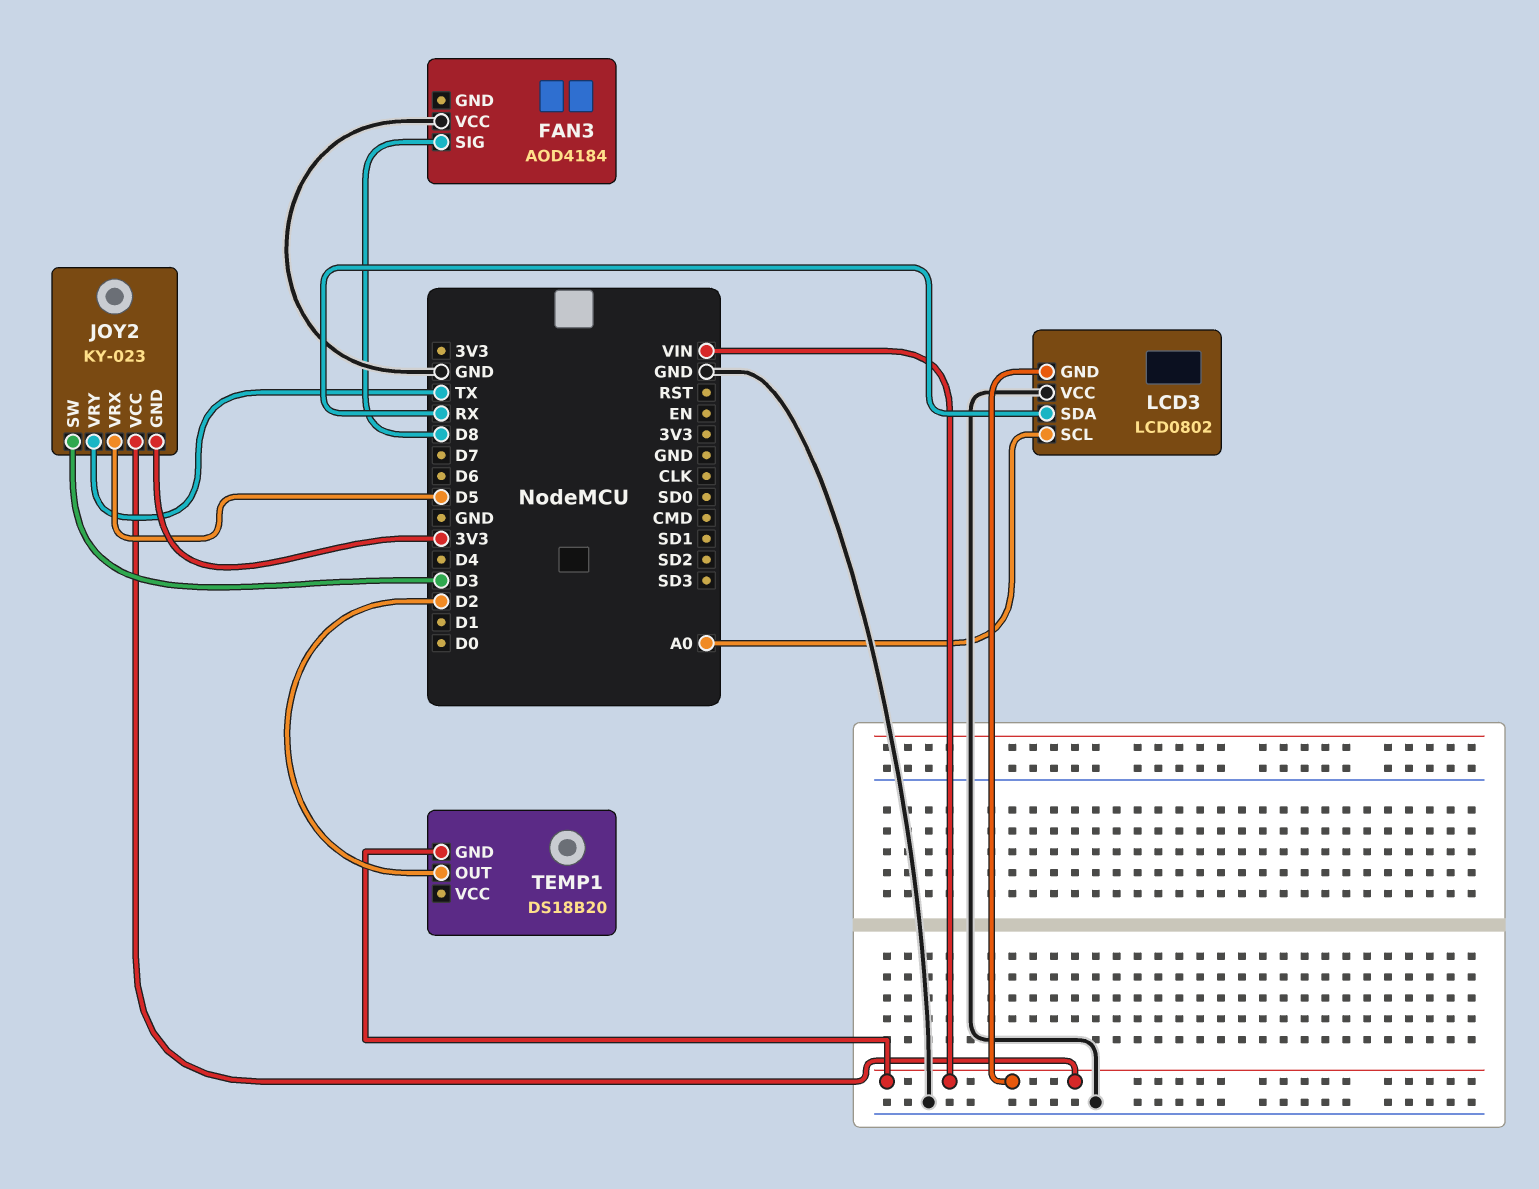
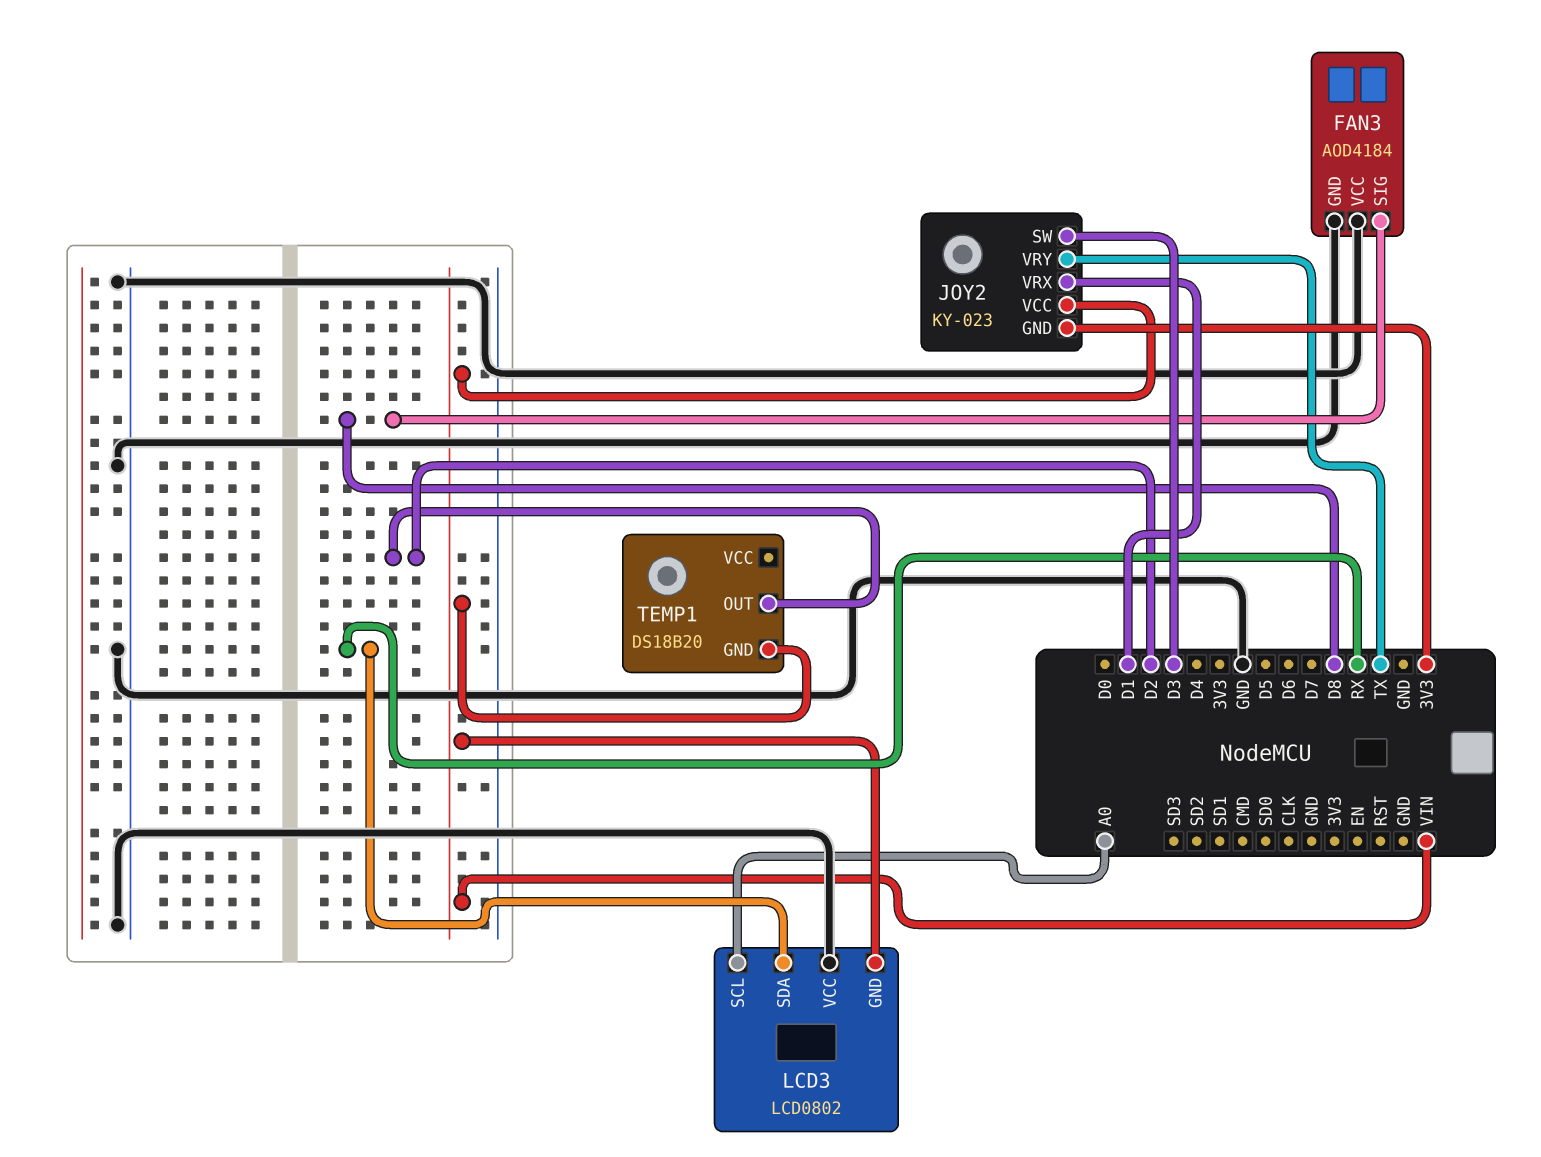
FAN3 pin GND: none -> GND
JOY2 pin VRX: D5 -> D1

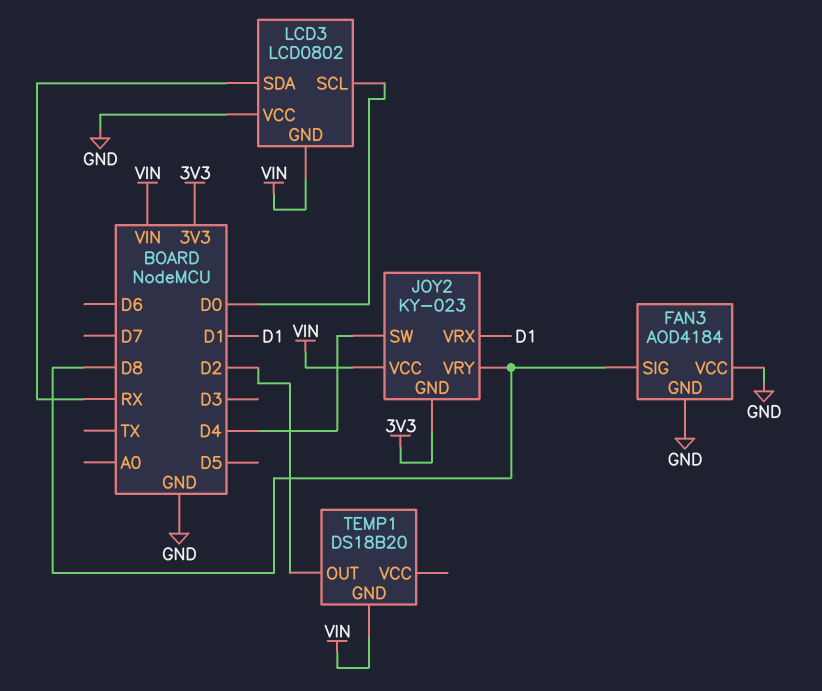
JOY2 pin SW: D3 -> D4
JOY2 pin VRY: TX -> D8
LCD3 pin SCL: A0 -> D0

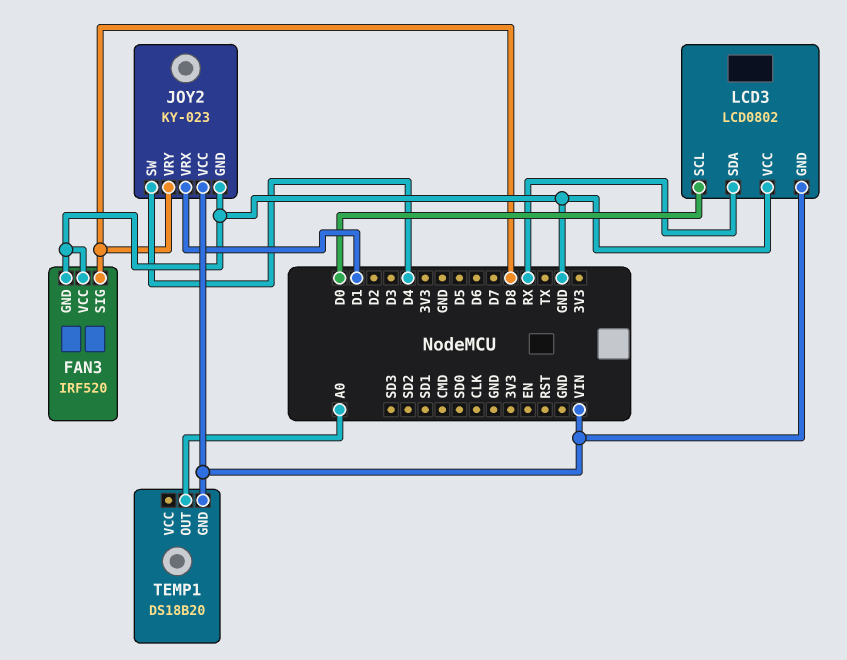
FAN3: AOD4184 -> IRF520
JOY2 pin GND: 3V3 -> GND
TEMP1 pin OUT: D2 -> A0

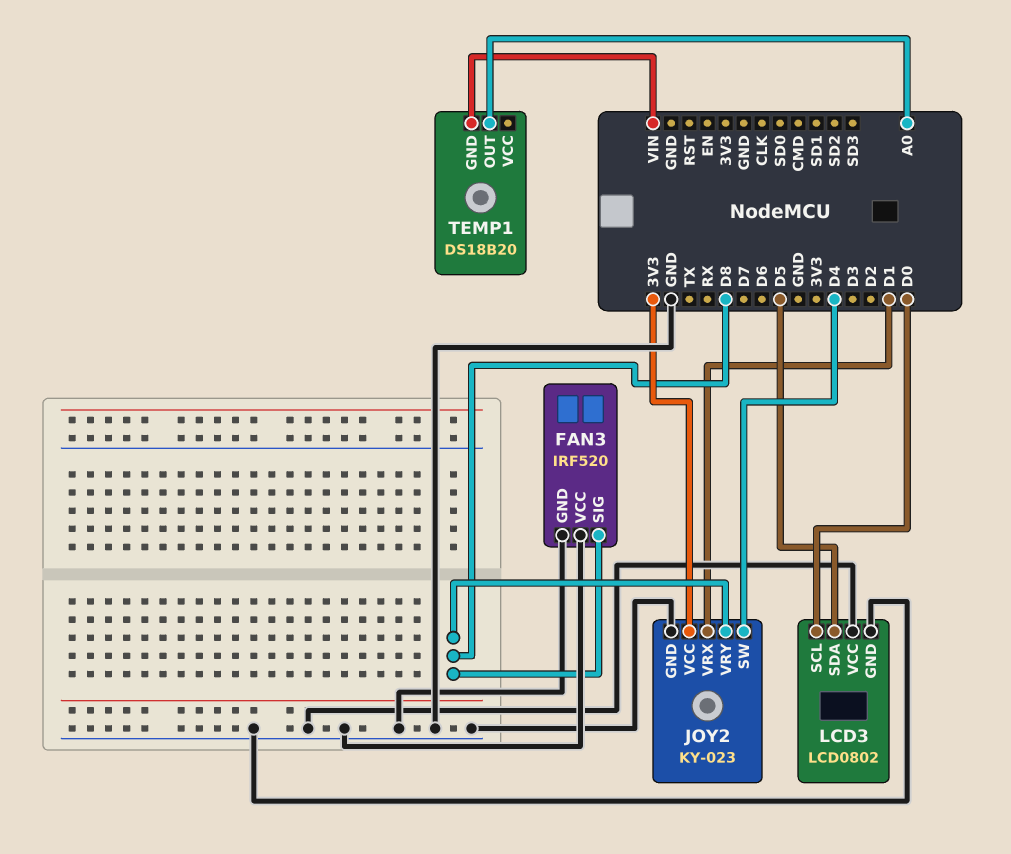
JOY2 pin VCC: VIN -> 3V3
LCD3 pin GND: VIN -> GND
LCD3 pin SDA: RX -> D5

